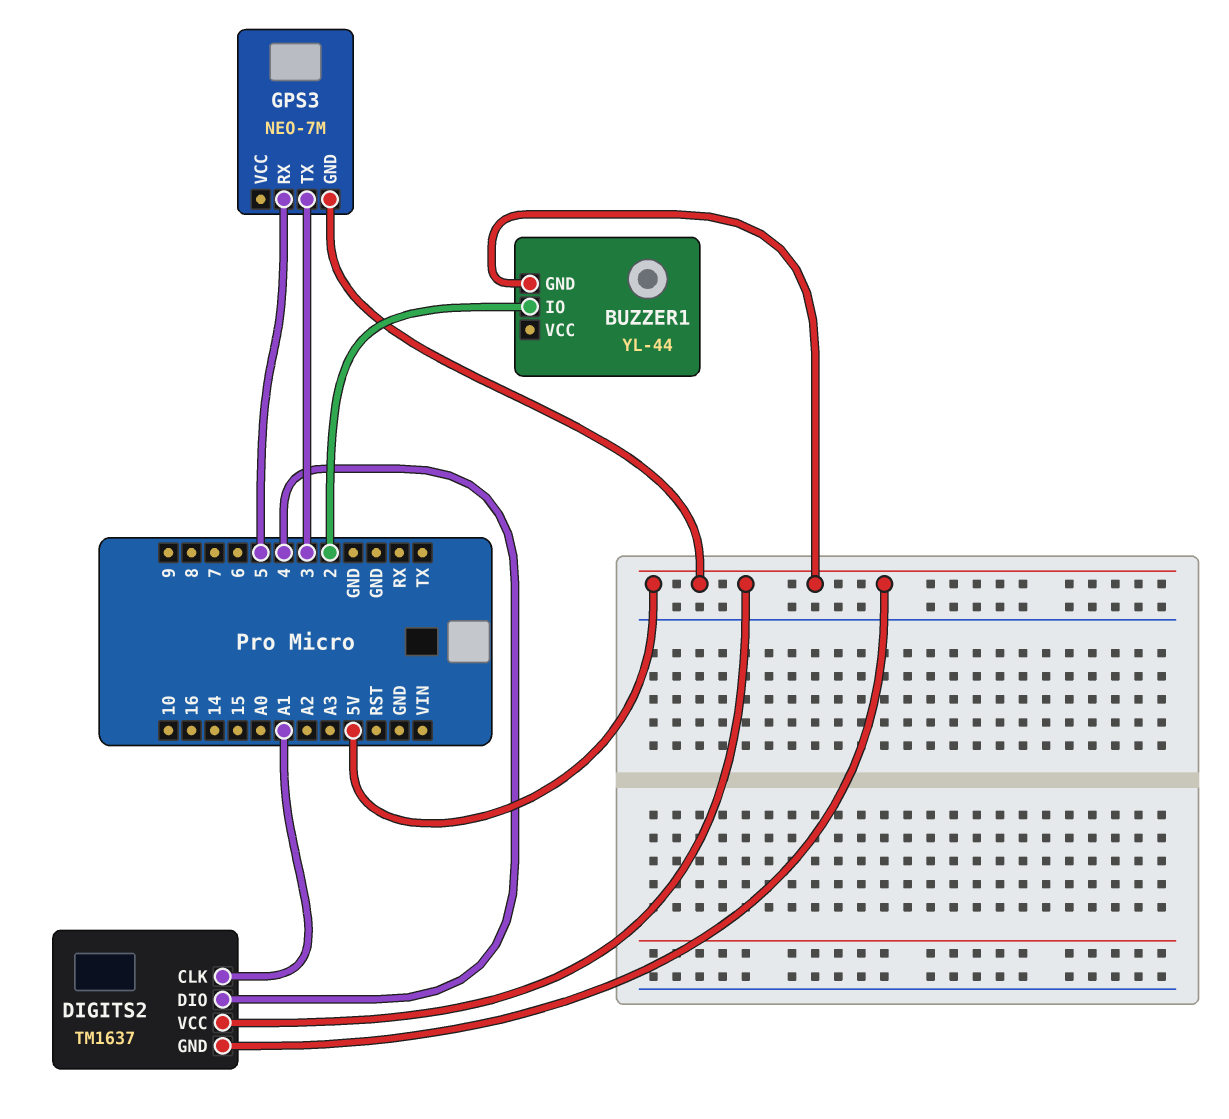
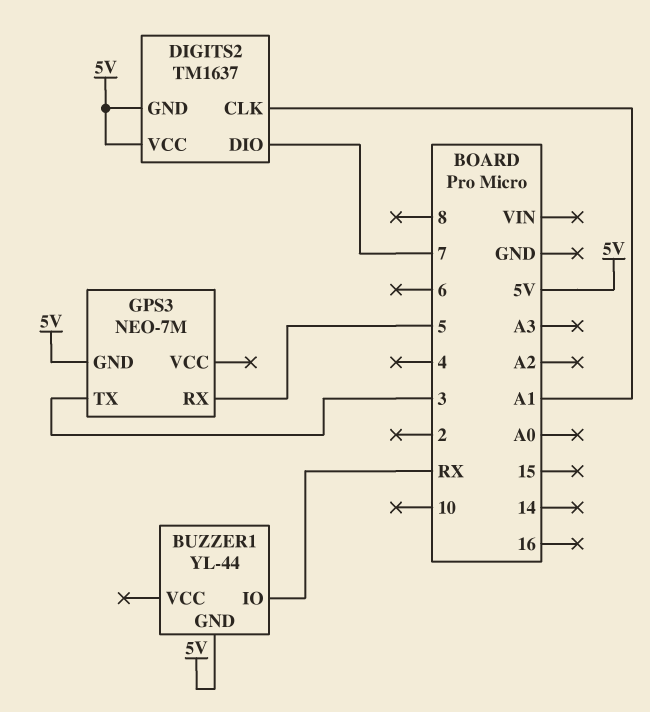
BUZZER1 pin IO: 2 -> RX
DIGITS2 pin DIO: 4 -> 7

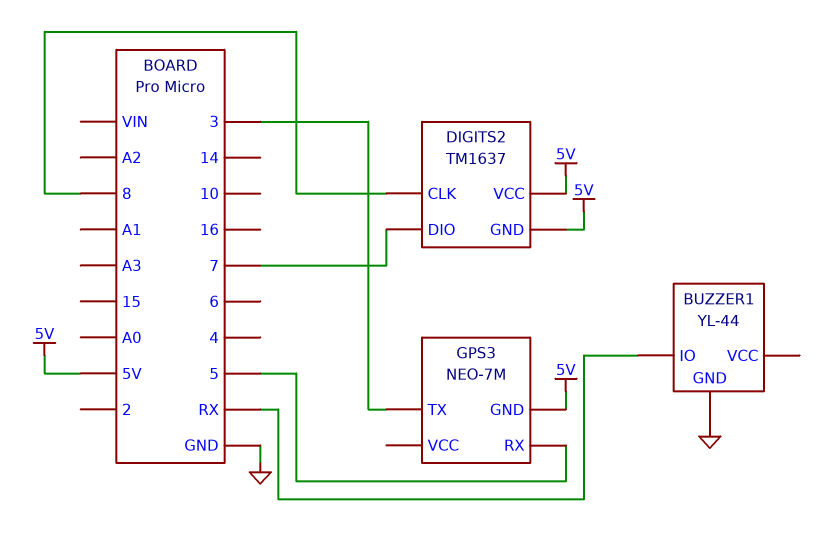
BUZZER1 pin GND: 5V -> GND
DIGITS2 pin CLK: A1 -> 8

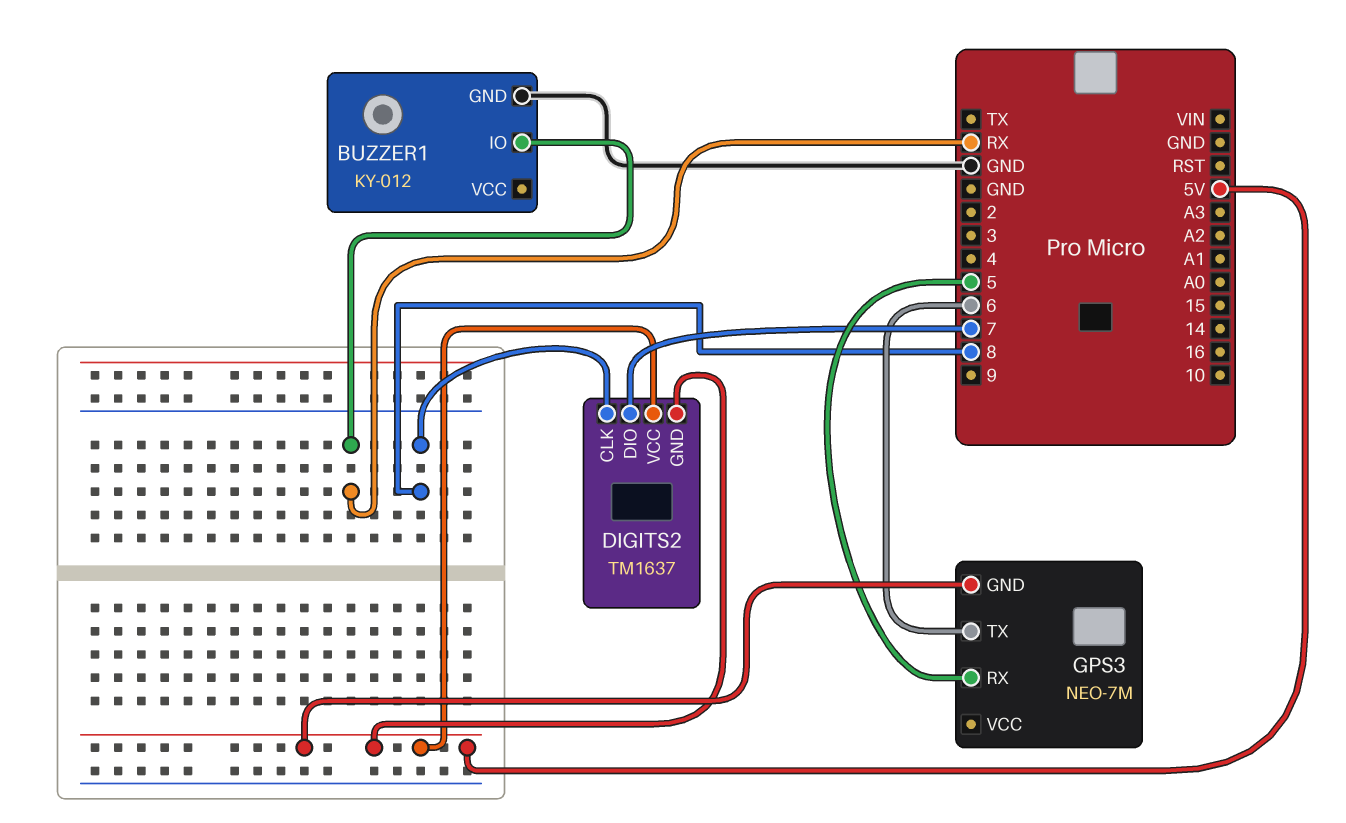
BUZZER1: YL-44 -> KY-012
GPS3 pin TX: 3 -> 6

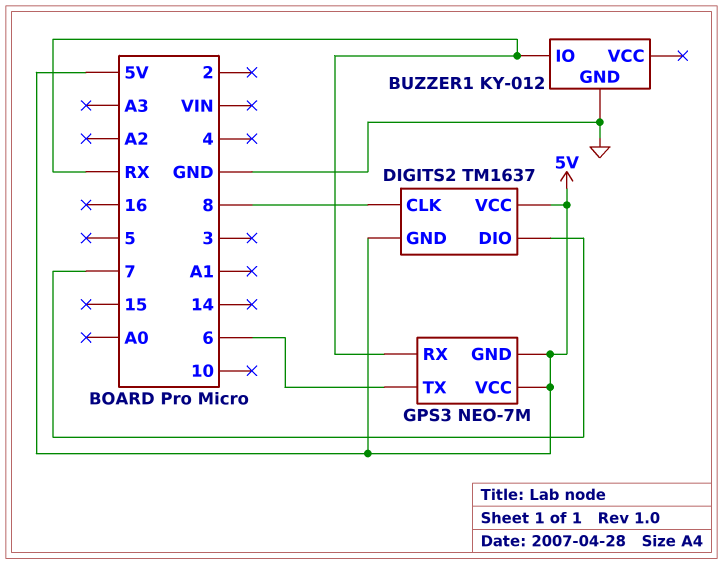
GPS3 pin RX: 5 -> RX
GPS3 pin VCC: none -> 5V

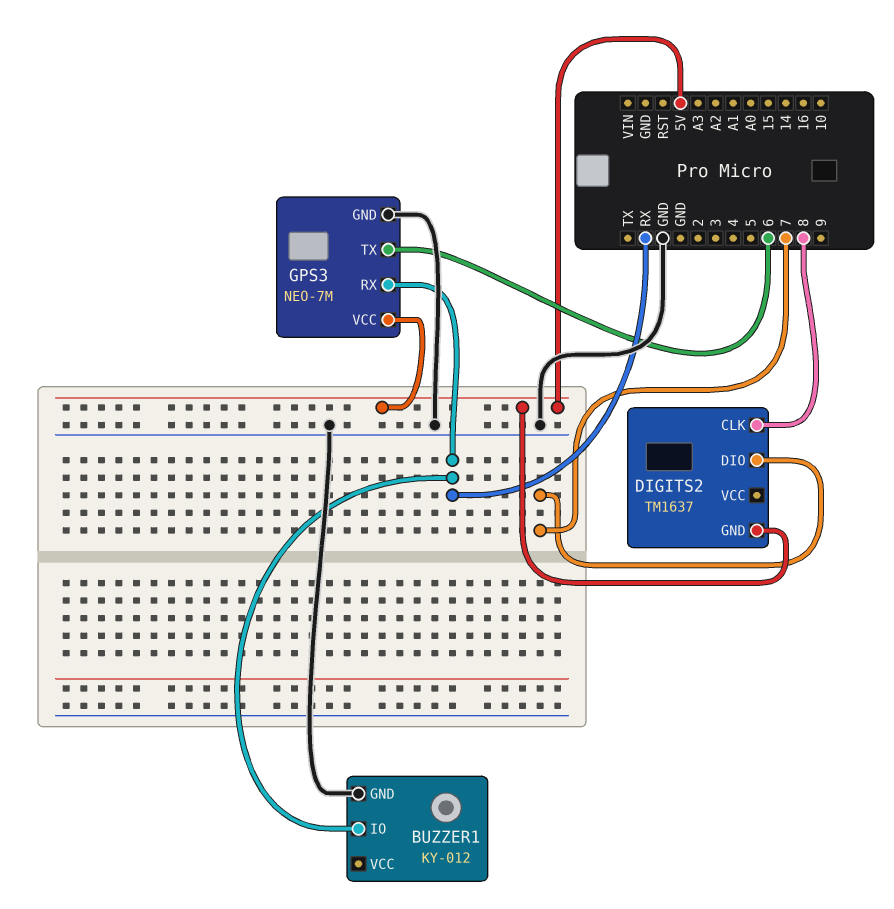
DIGITS2 pin VCC: 5V -> none
GPS3 pin GND: 5V -> GND

